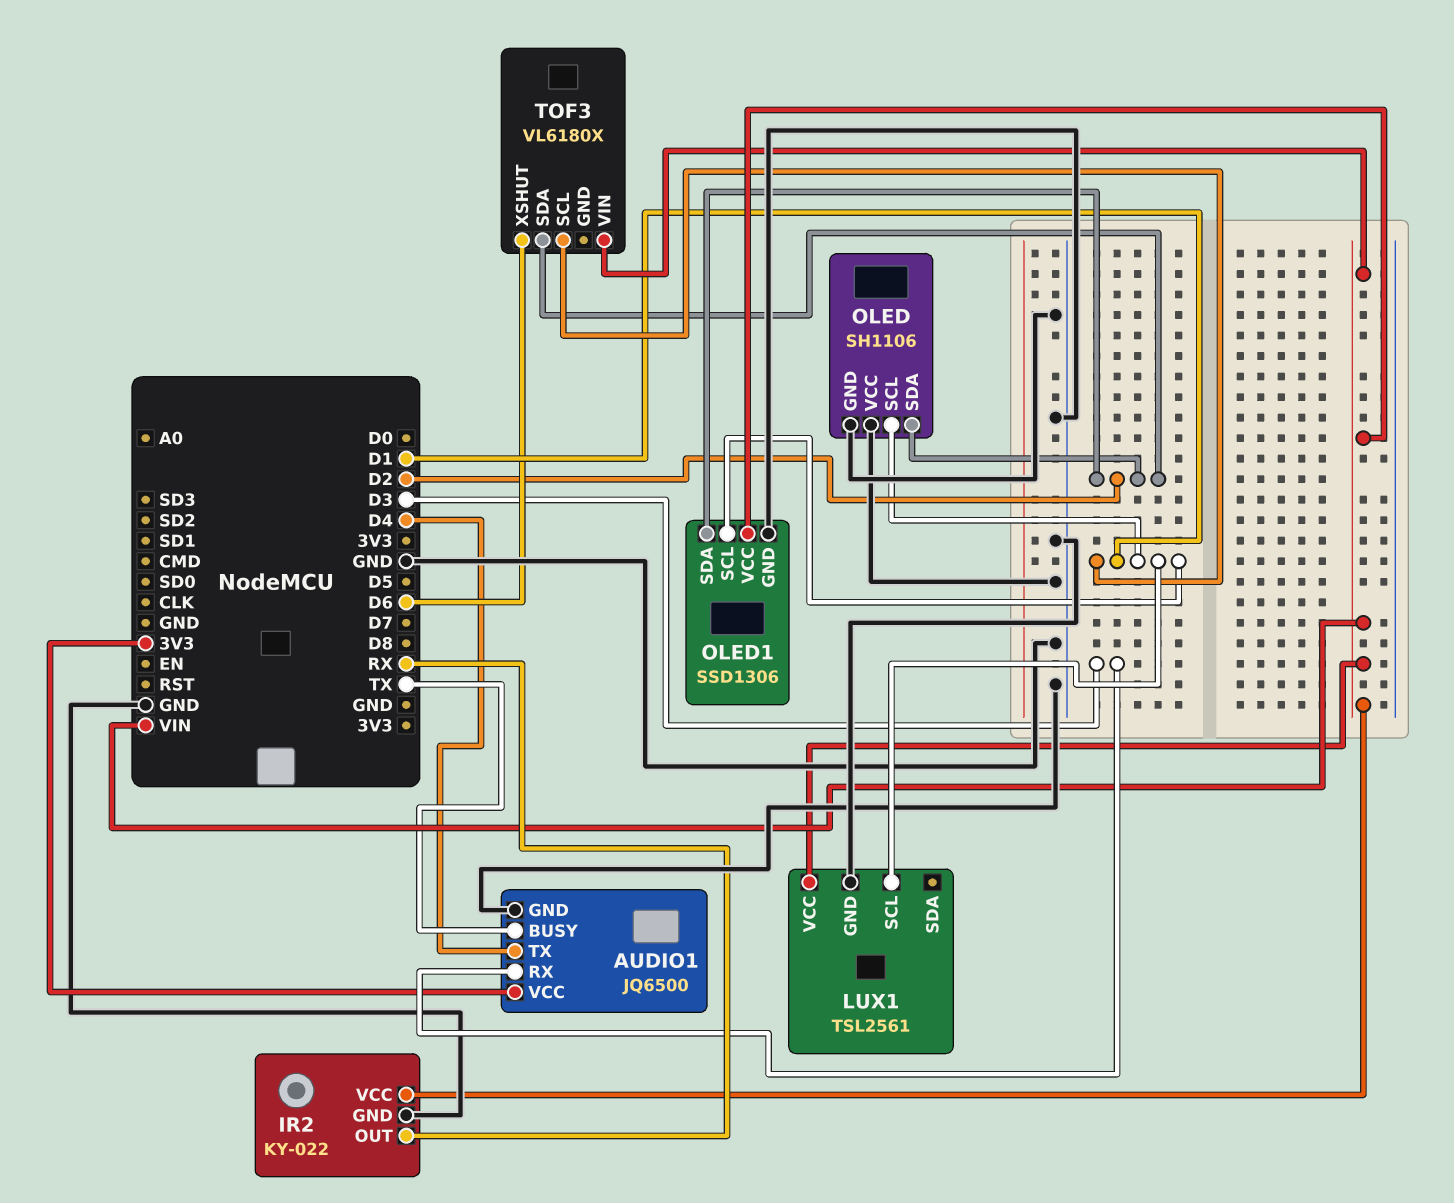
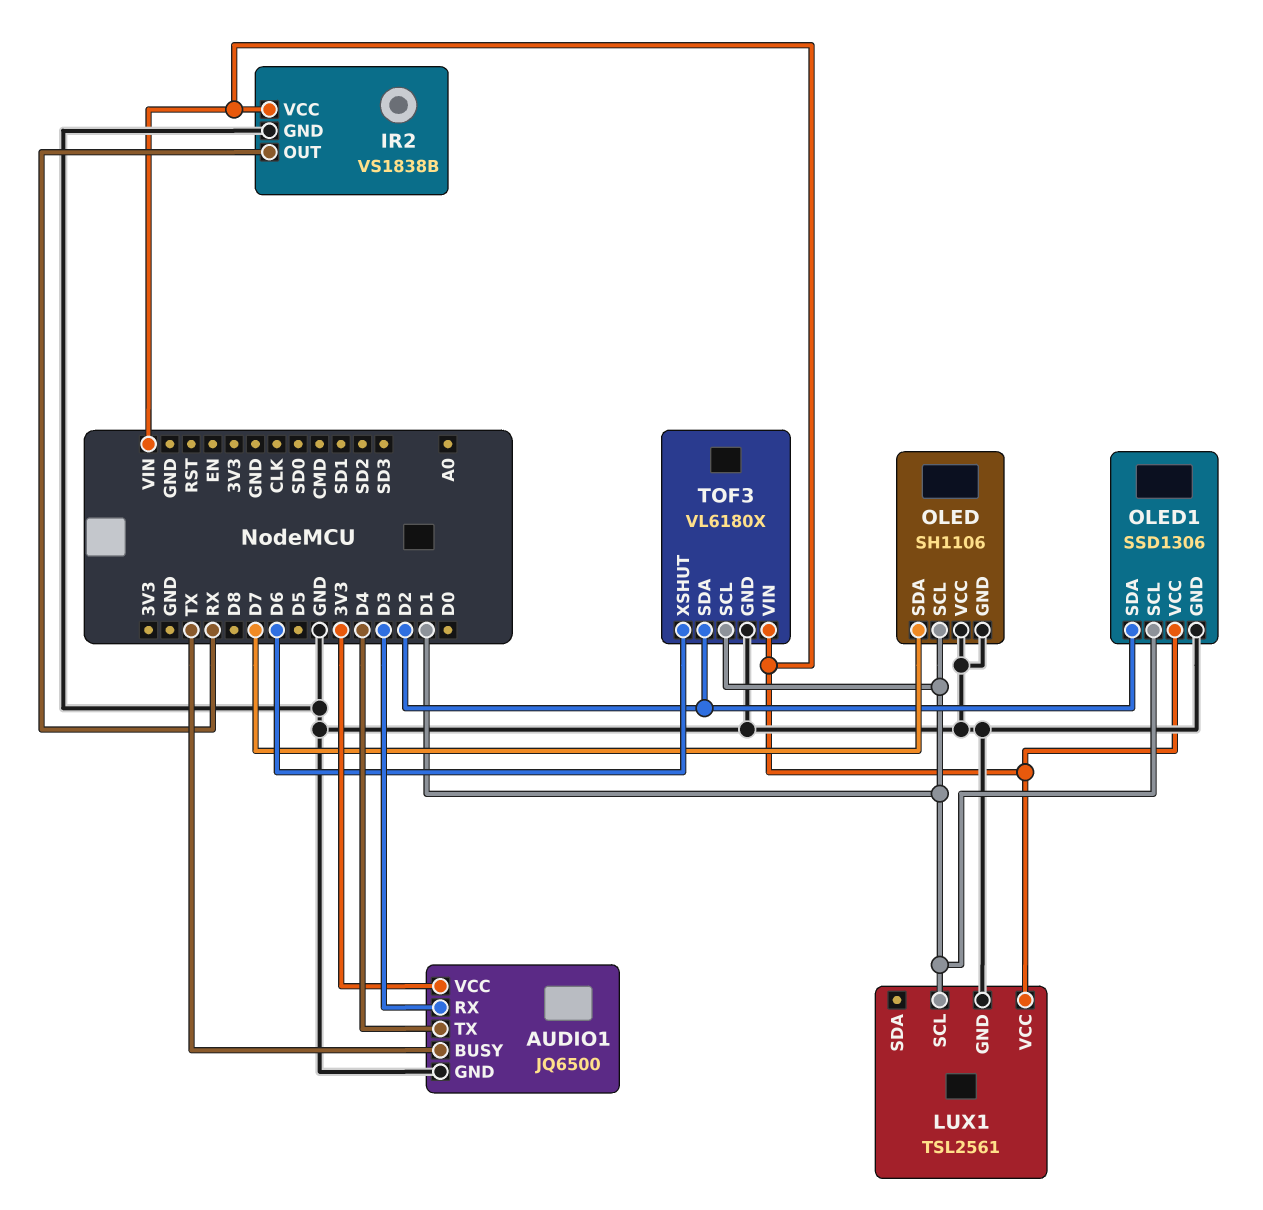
IR2: KY-022 -> VS1838B
OLED pin SDA: D2 -> D7
TOF3 pin GND: none -> GND

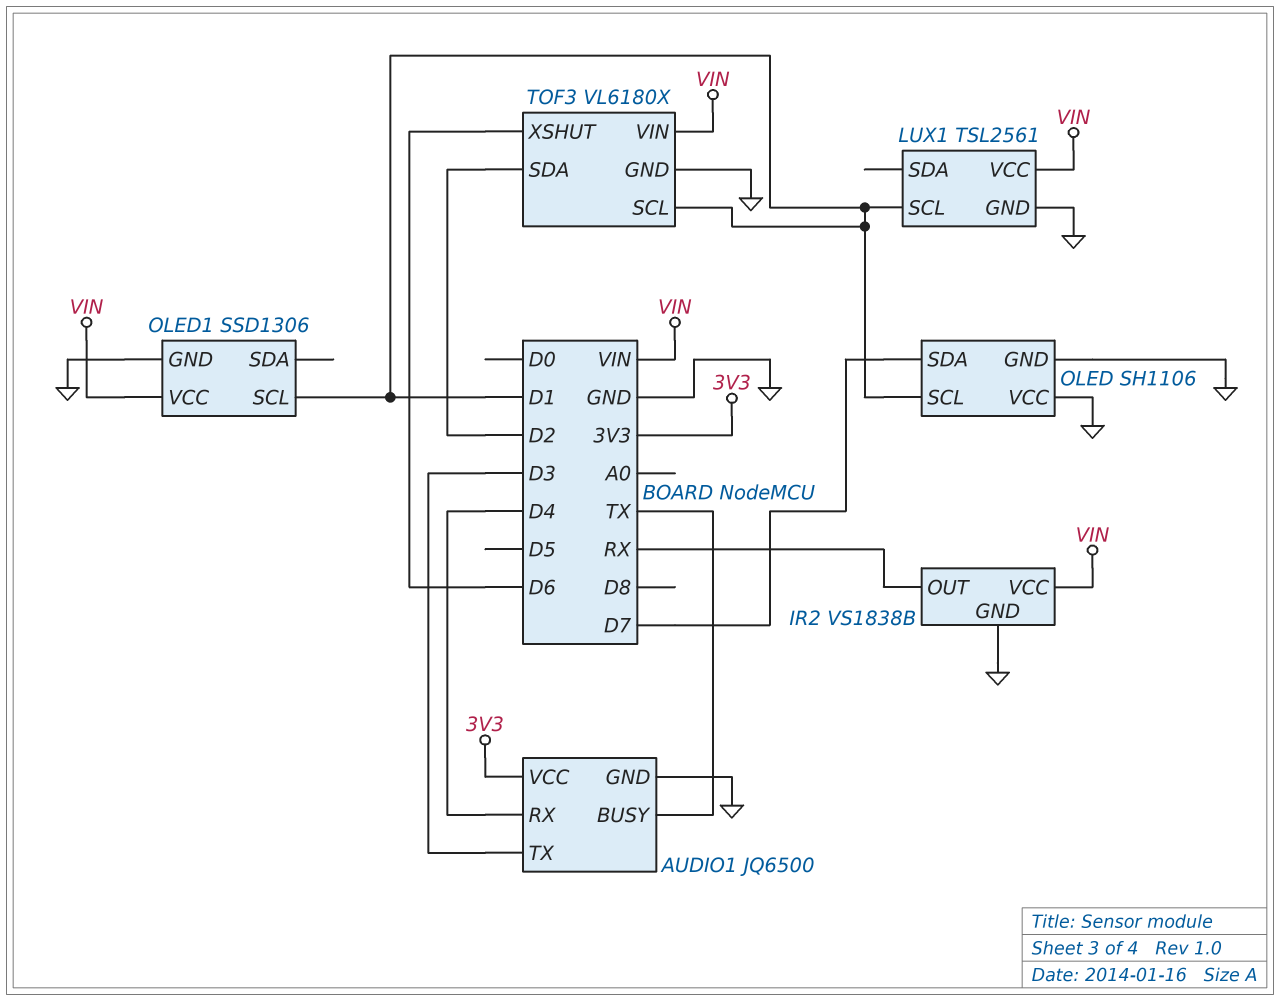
AUDIO1 pin RX: D3 -> D4
AUDIO1 pin TX: D4 -> D3
OLED1 pin SDA: D2 -> none

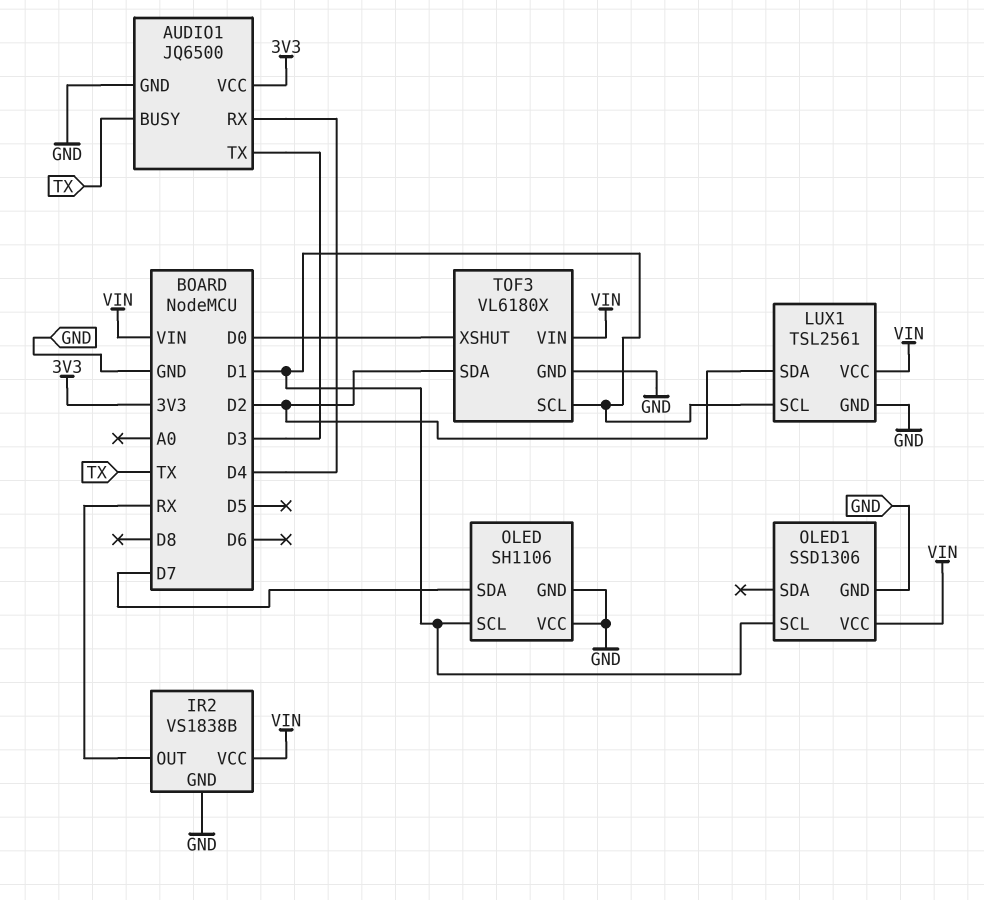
LUX1 pin SDA: none -> D2
TOF3 pin XSHUT: D6 -> D0

